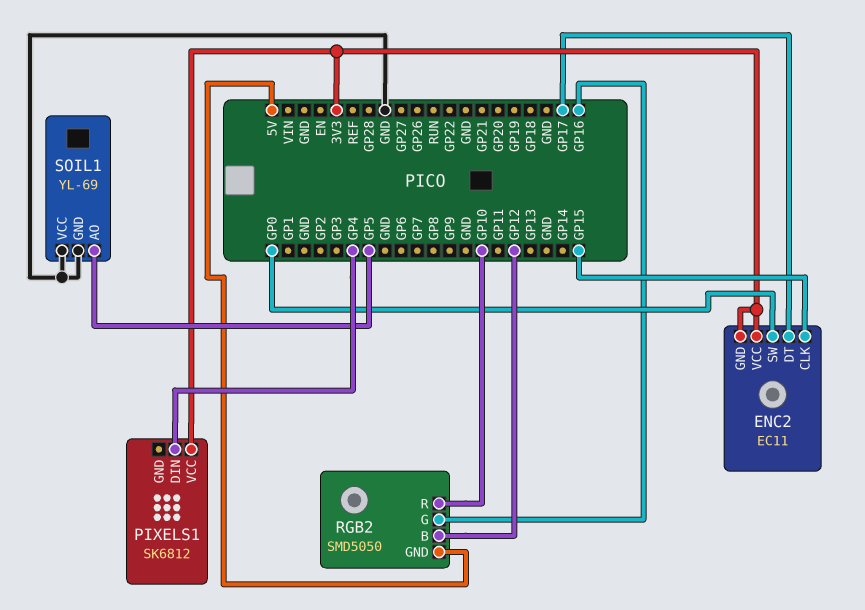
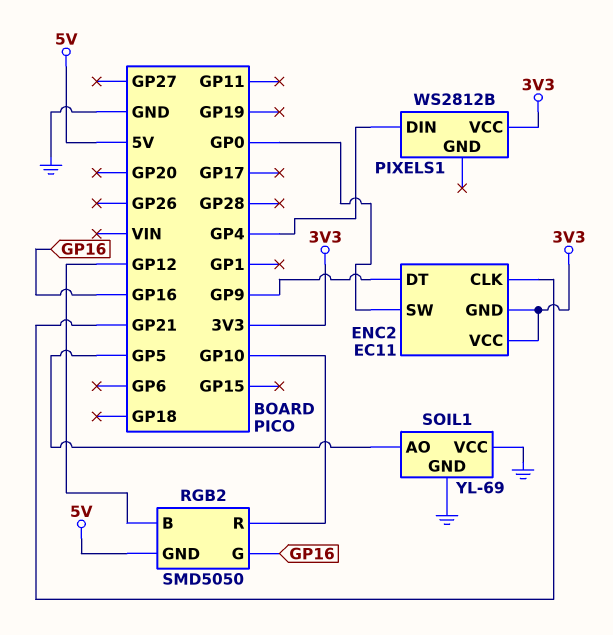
ENC2 pin CLK: GP15 -> GP21
ENC2 pin DT: GP17 -> GP9
PIXELS1: SK6812 -> WS2812B

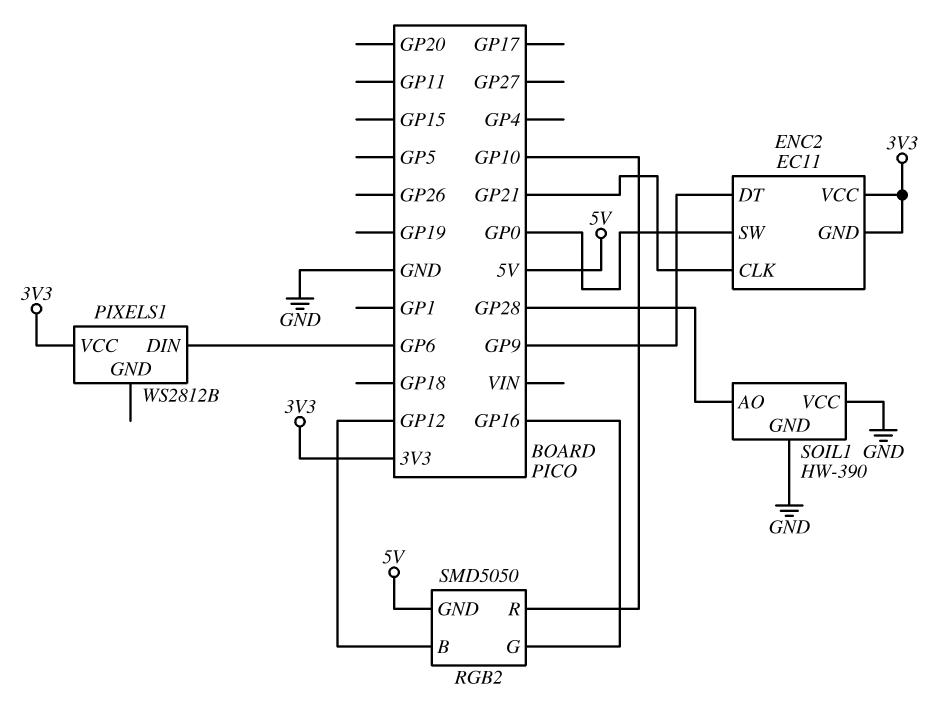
PIXELS1 pin DIN: GP4 -> GP6
SOIL1: YL-69 -> HW-390
SOIL1 pin AO: GP5 -> GP28

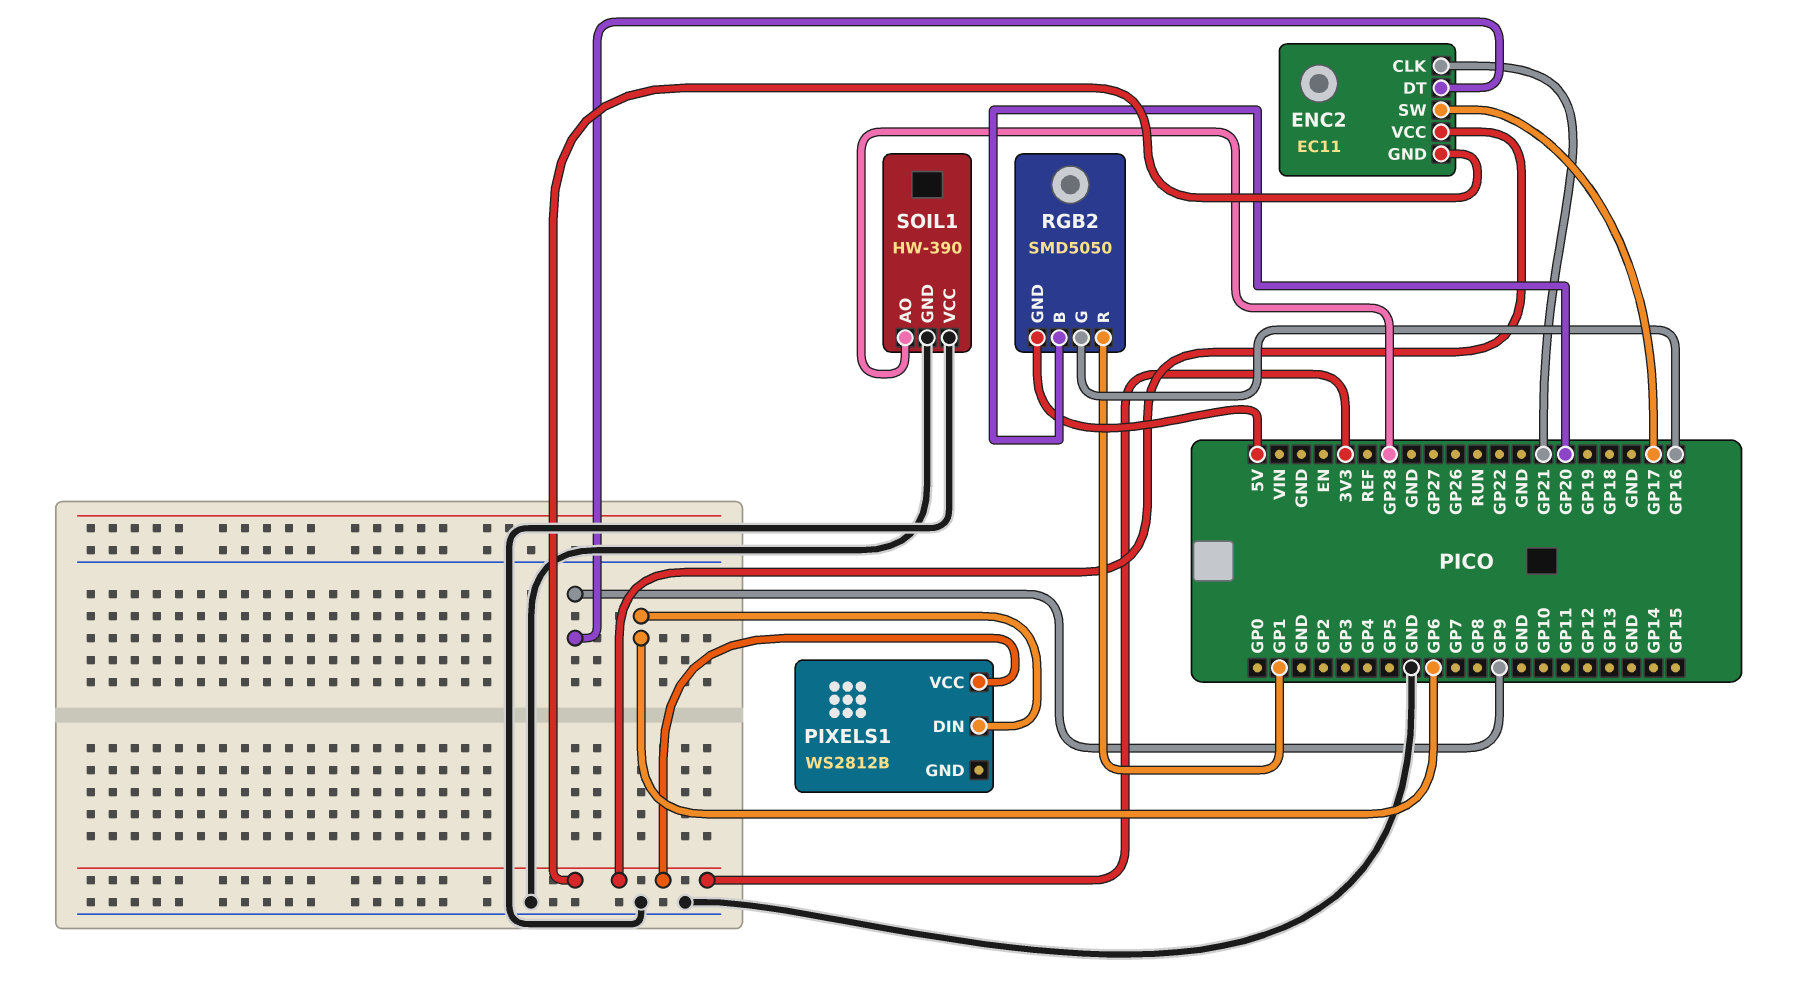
ENC2 pin SW: GP0 -> GP17
RGB2 pin B: GP12 -> GP20
RGB2 pin R: GP10 -> GP1

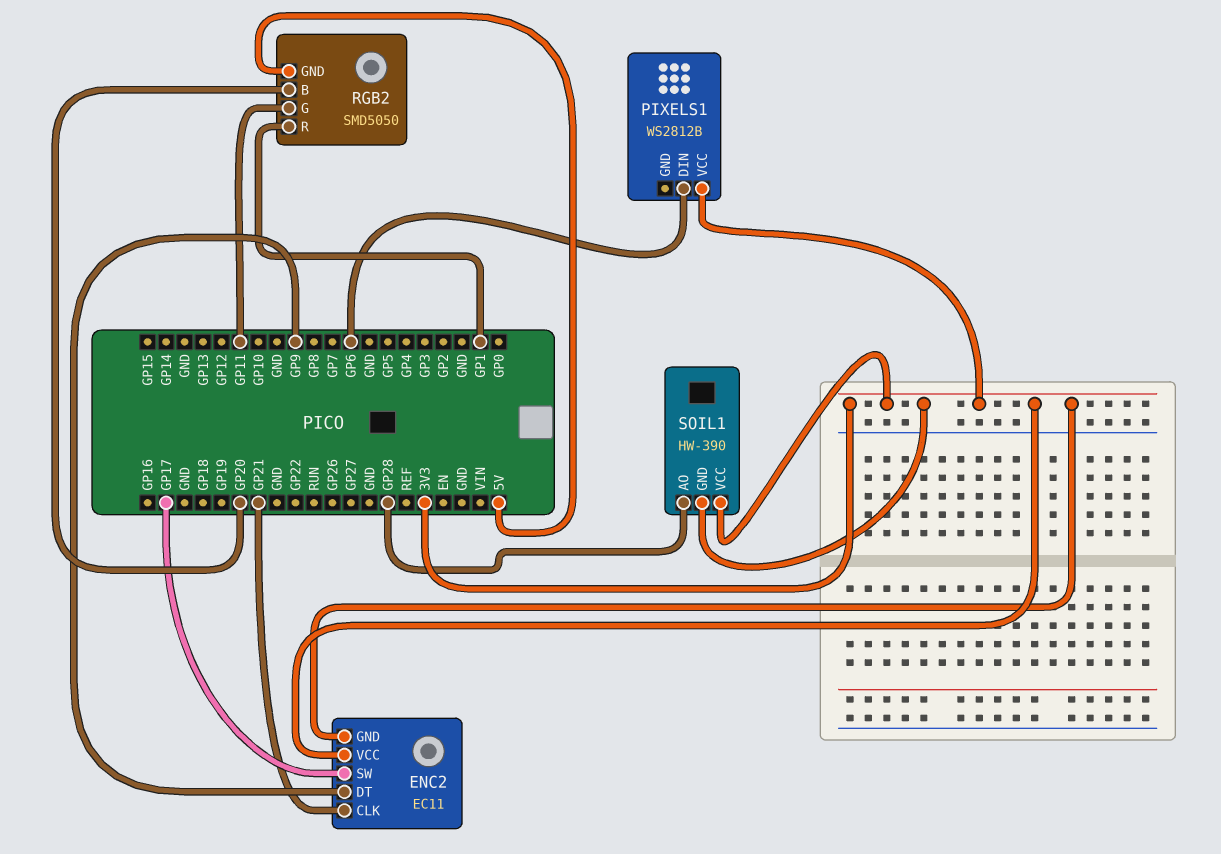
RGB2 pin G: GP16 -> GP11
SOIL1 pin GND: GND -> 3V3
SOIL1 pin VCC: GND -> 3V3

